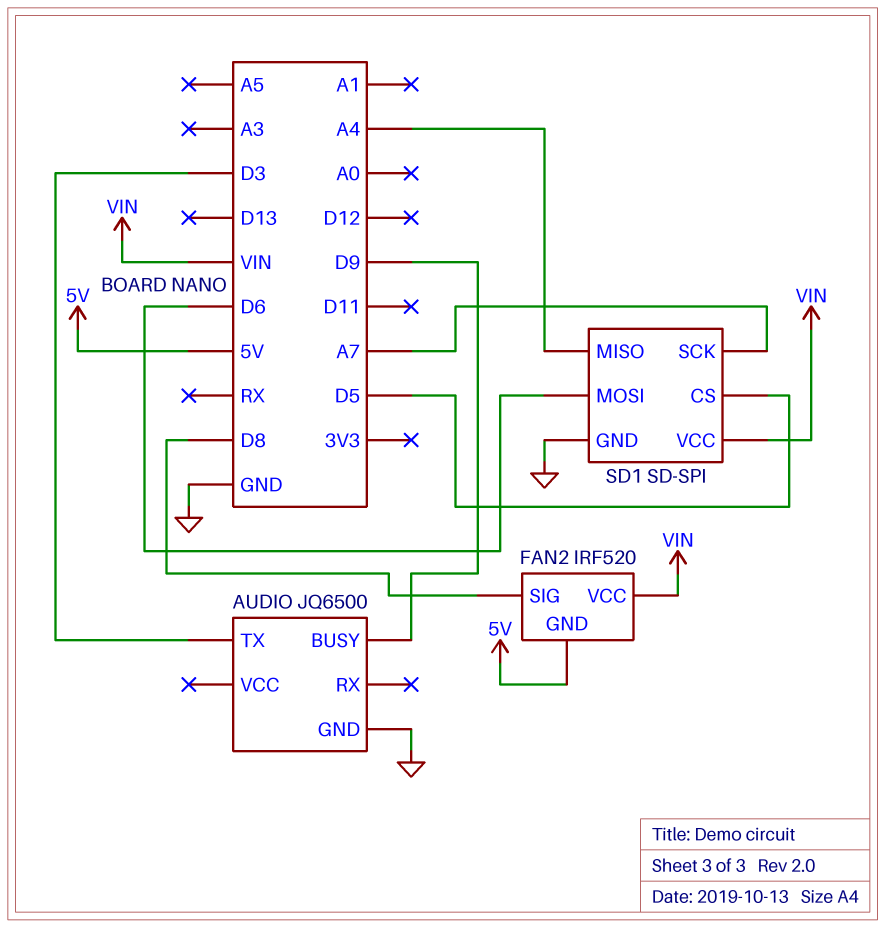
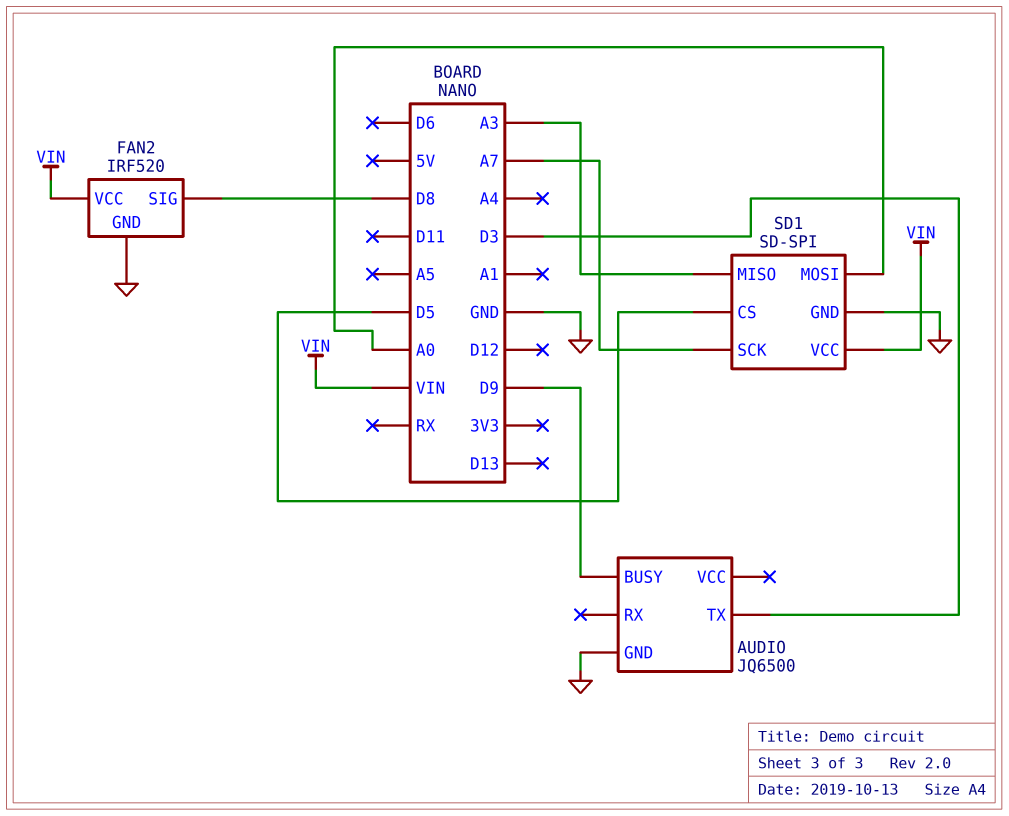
FAN2 pin GND: 5V -> GND
SD1 pin MISO: A4 -> A3
SD1 pin MOSI: D6 -> A0

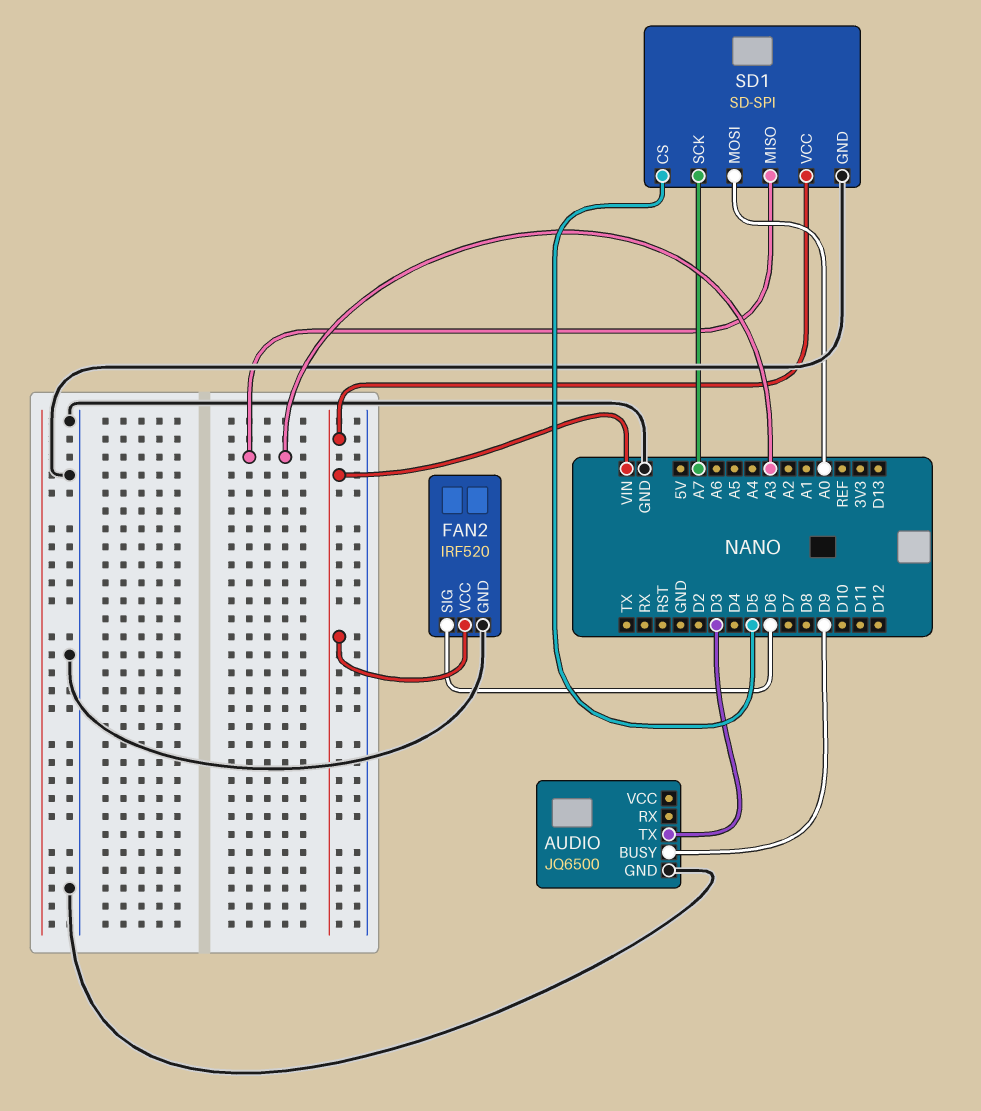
FAN2 pin SIG: D8 -> D6

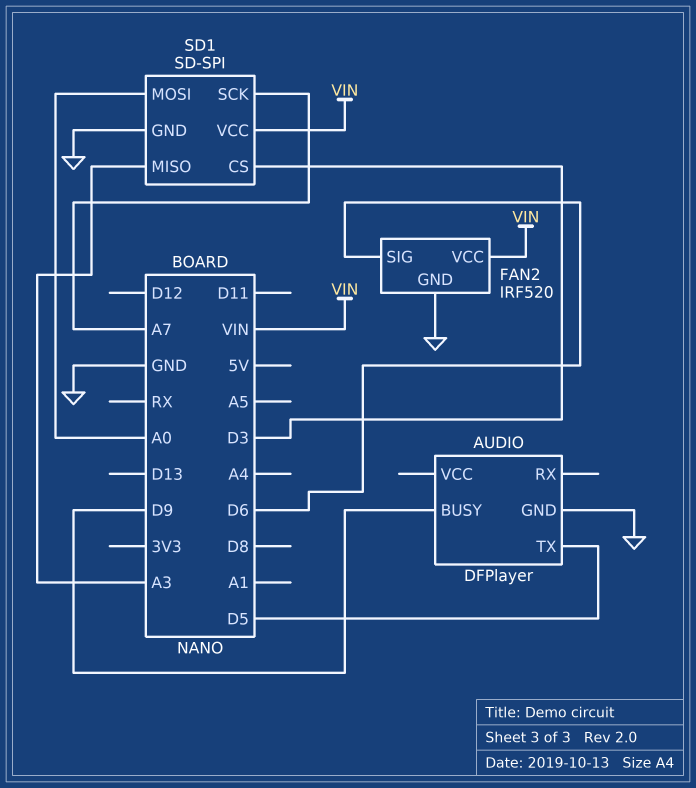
AUDIO: JQ6500 -> DFPlayer
AUDIO pin TX: D3 -> D5
SD1 pin CS: D5 -> D3

